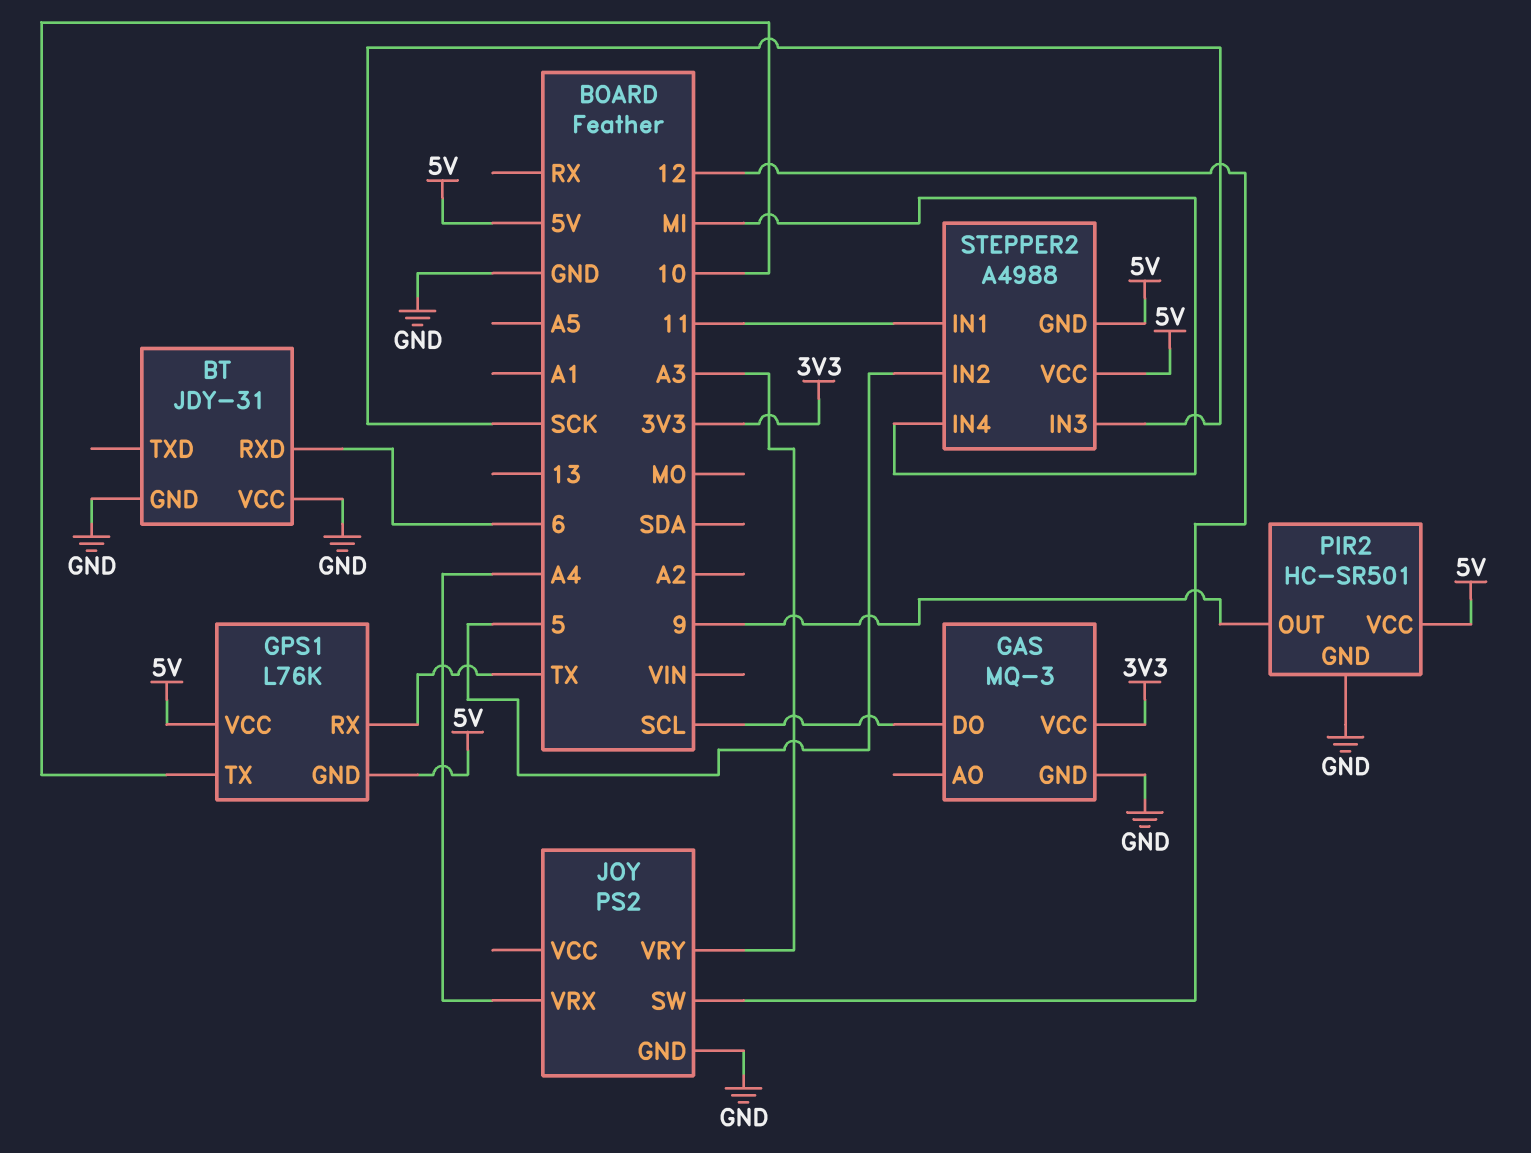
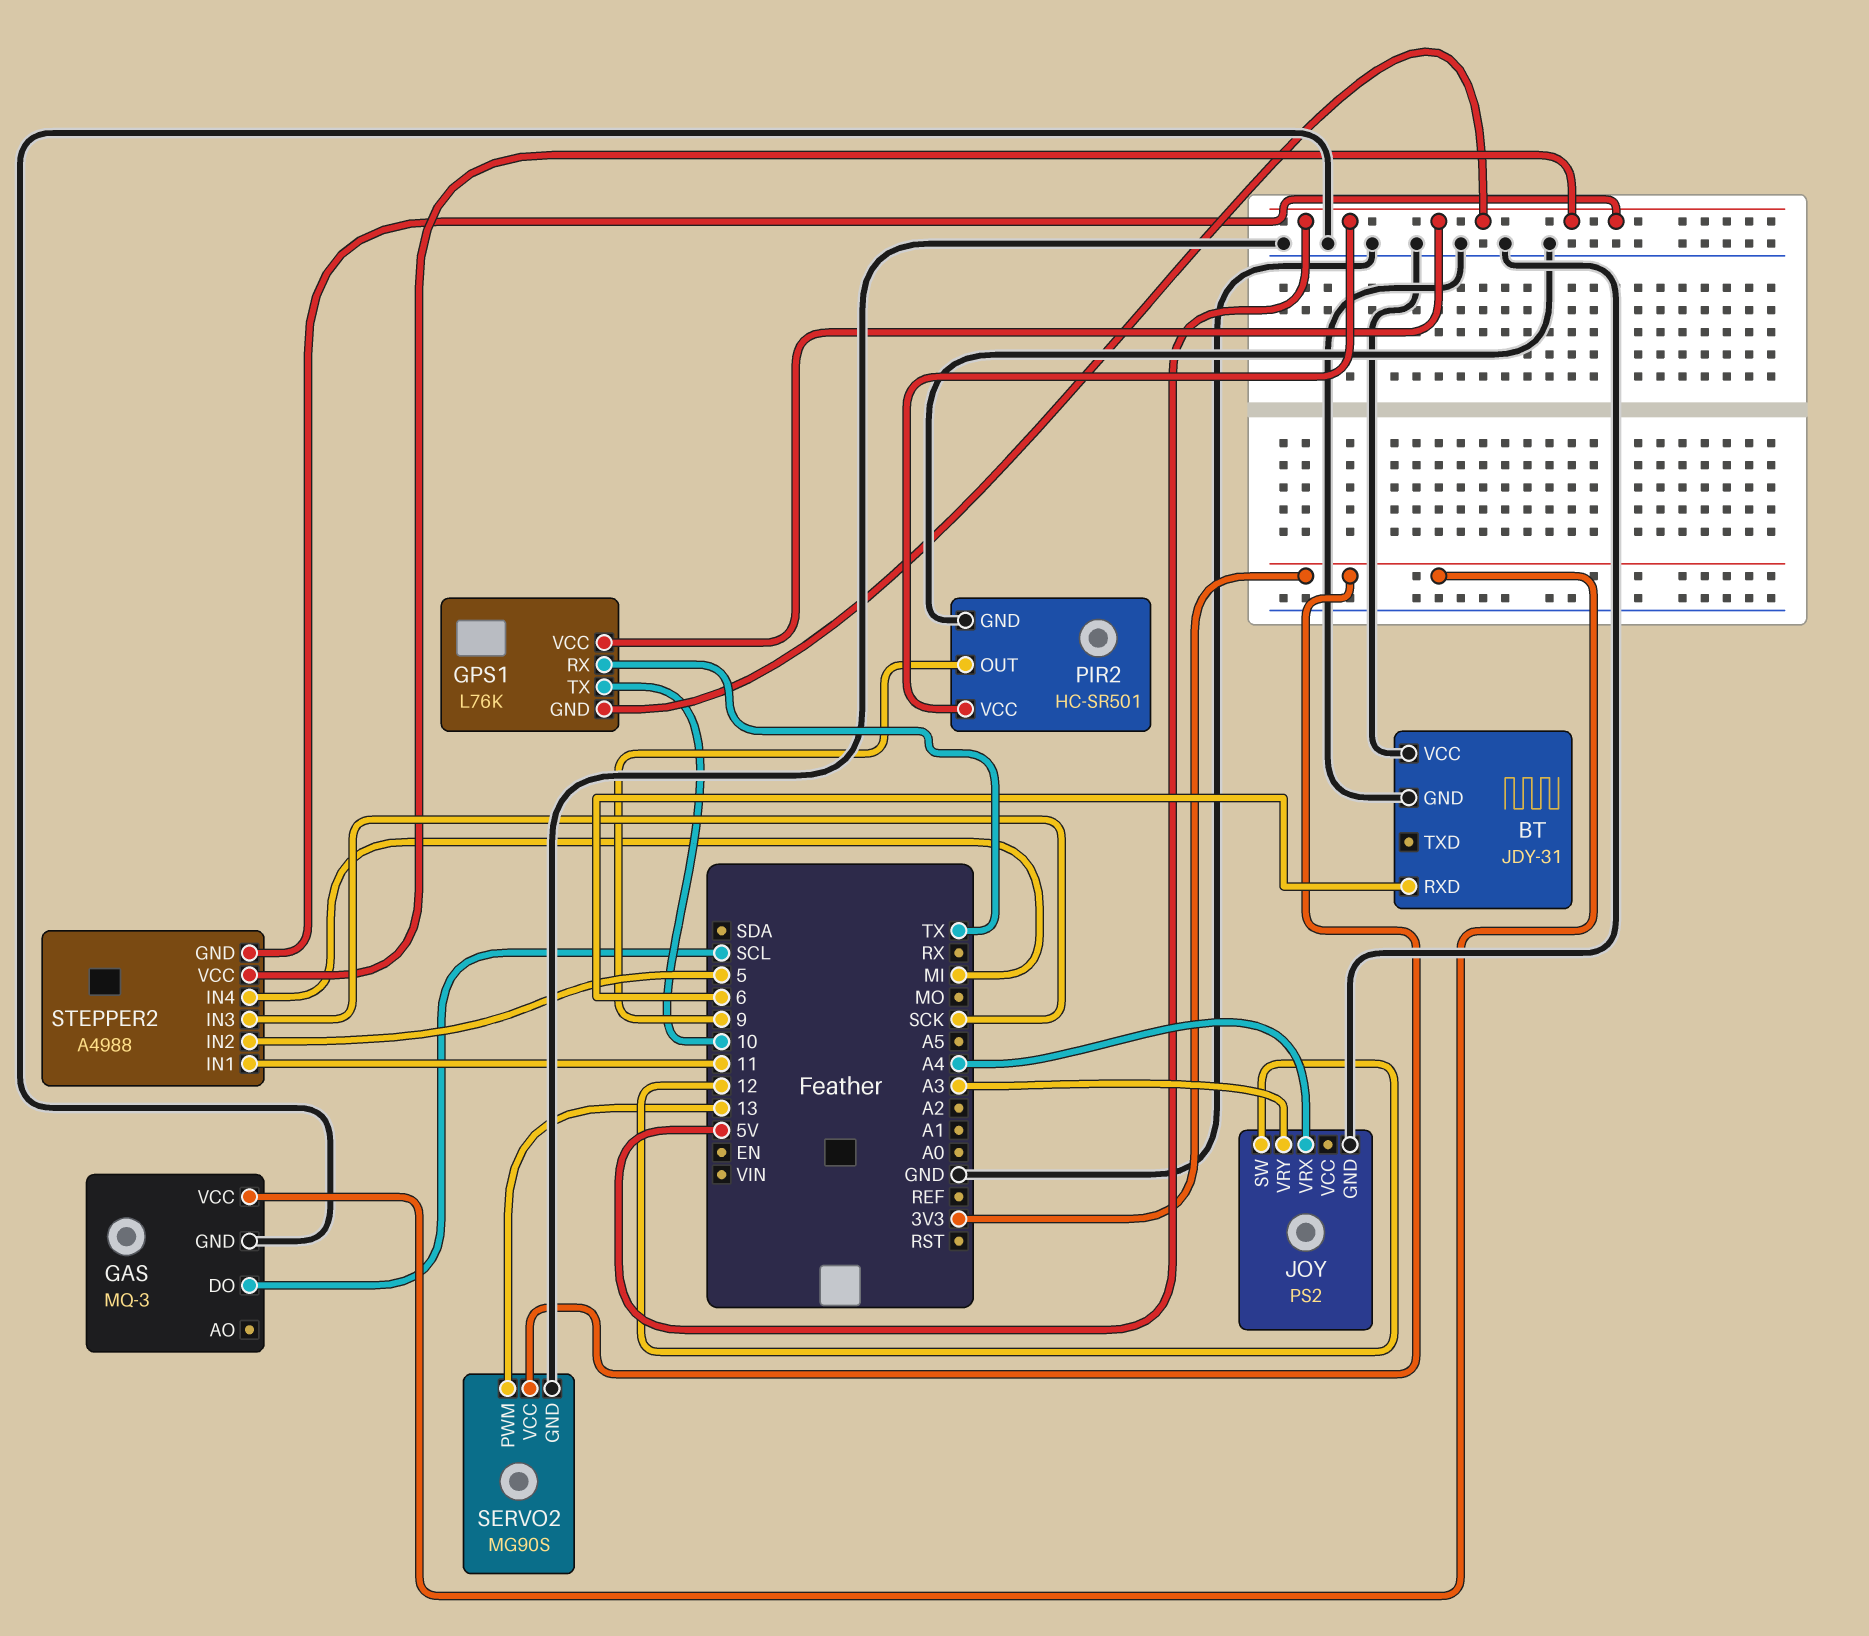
SERVO2: none -> MG90S
SERVO2 pin GND: none -> GND
SERVO2 pin PWM: none -> 13
SERVO2 pin VCC: none -> 3V3

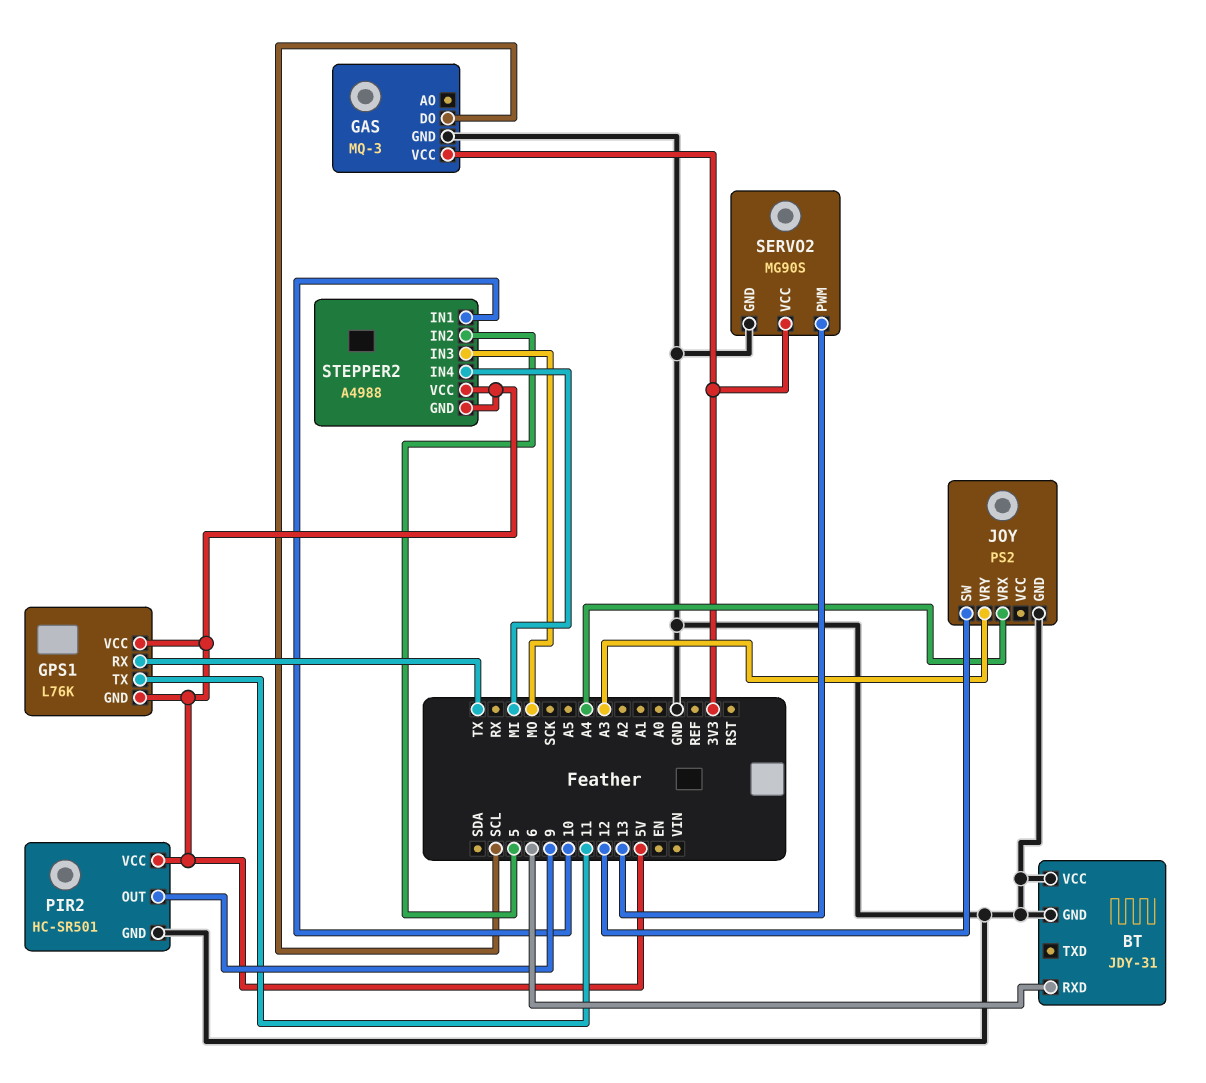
GPS1 pin TX: 10 -> 11
STEPPER2 pin IN1: 11 -> 10
STEPPER2 pin IN3: SCK -> MO

